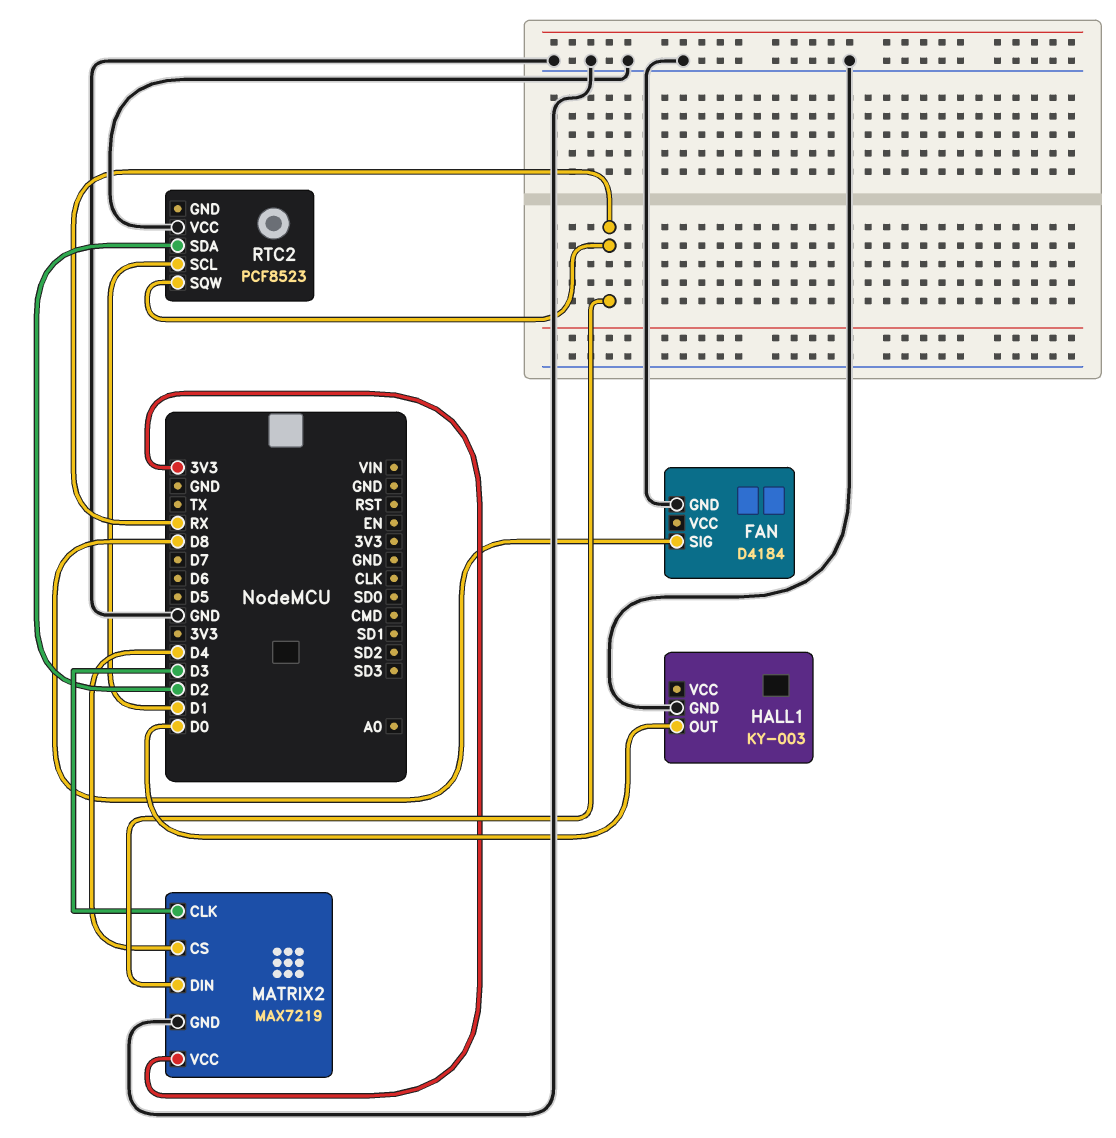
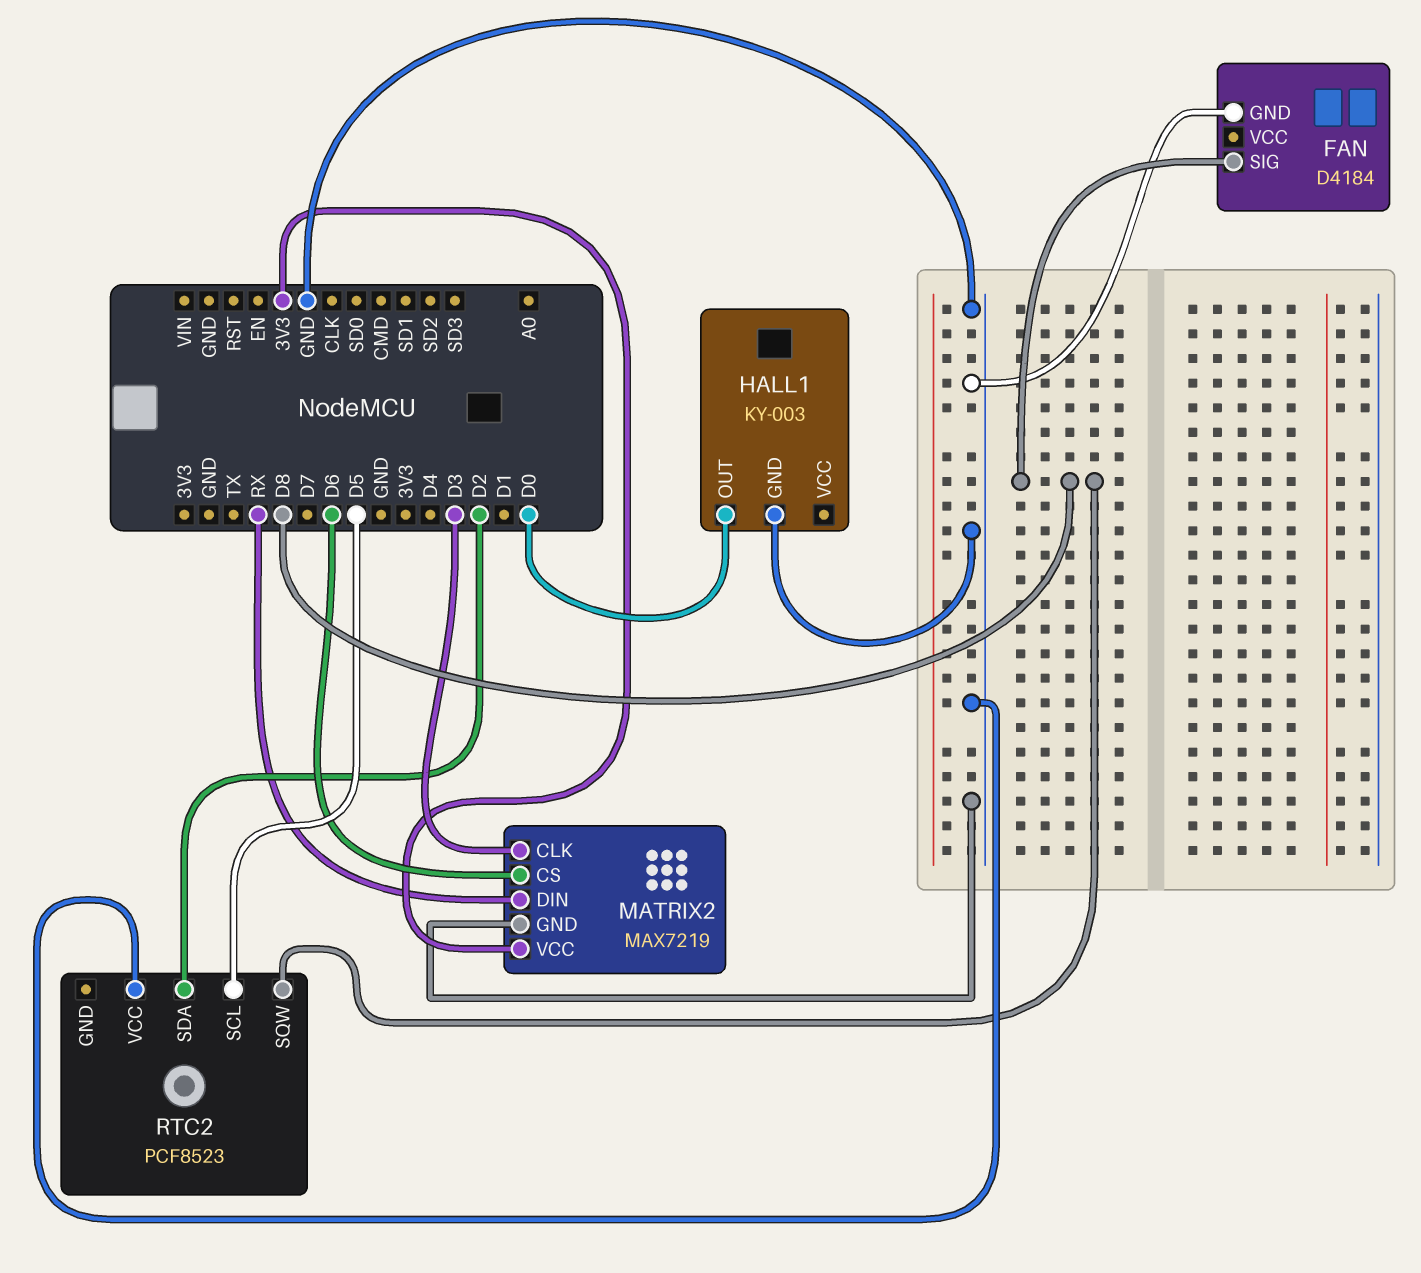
MATRIX2 pin CS: D4 -> D6
RTC2 pin SCL: D1 -> D5
RTC2 pin SQW: RX -> D8

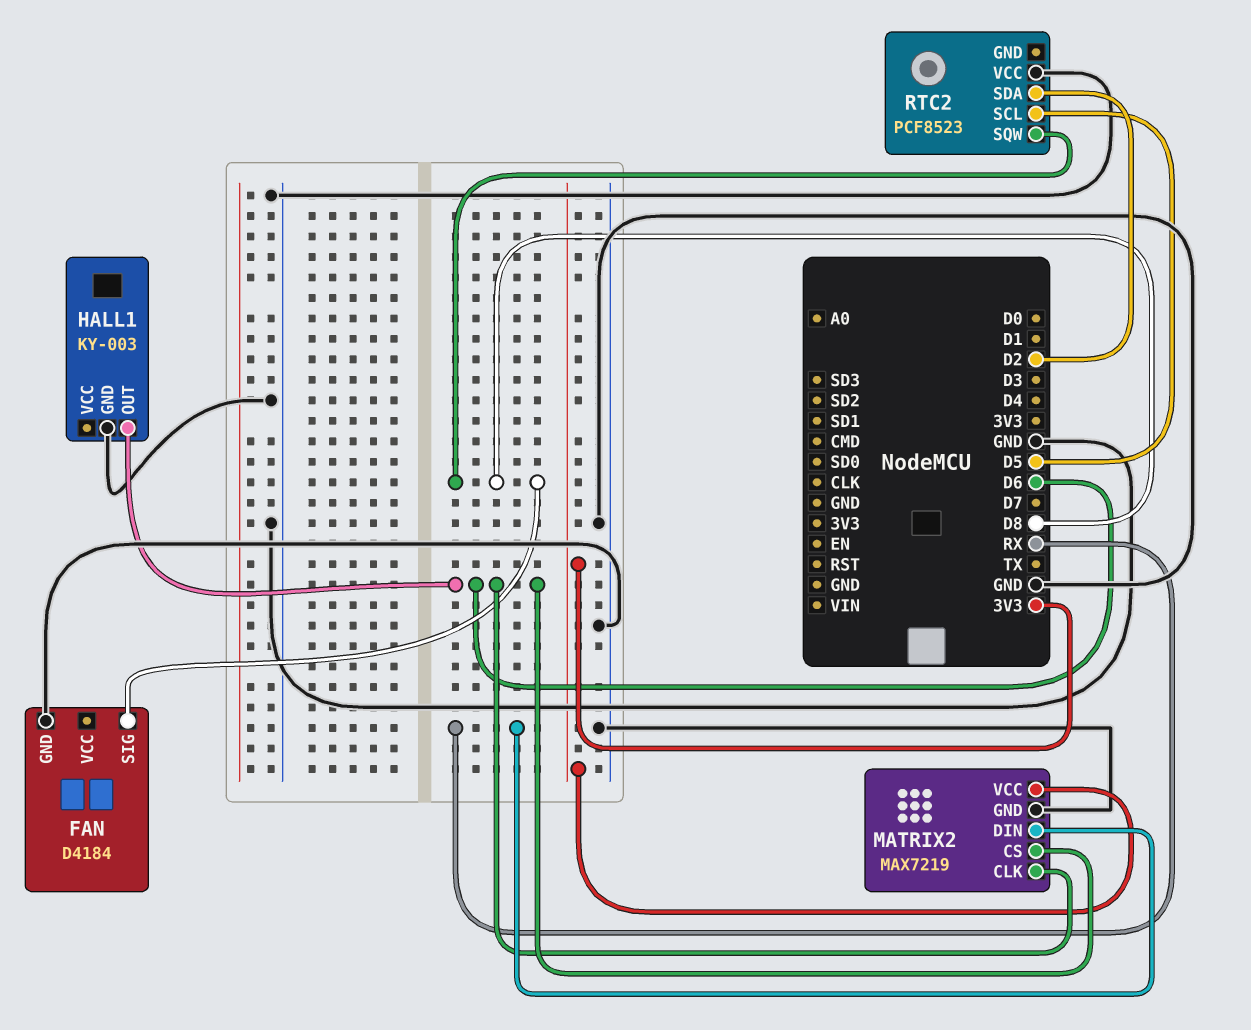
HALL1 pin OUT: D0 -> D6
MATRIX2 pin CLK: D3 -> D6

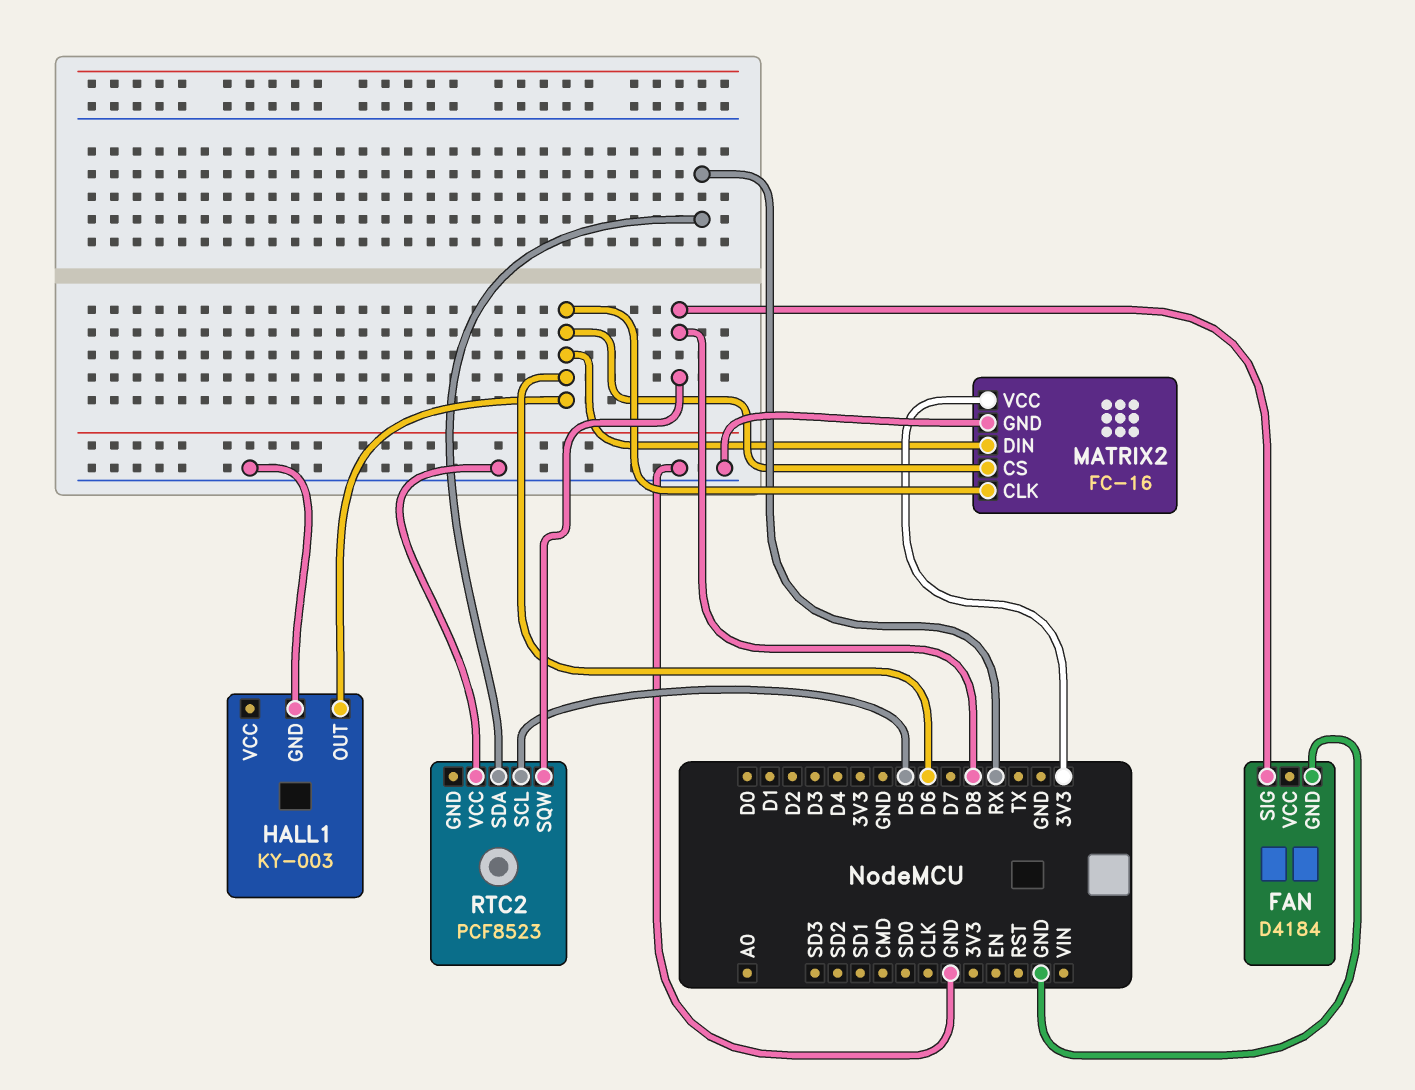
MATRIX2: MAX7219 -> FC-16
MATRIX2 pin DIN: RX -> D6
RTC2 pin SDA: D2 -> RX

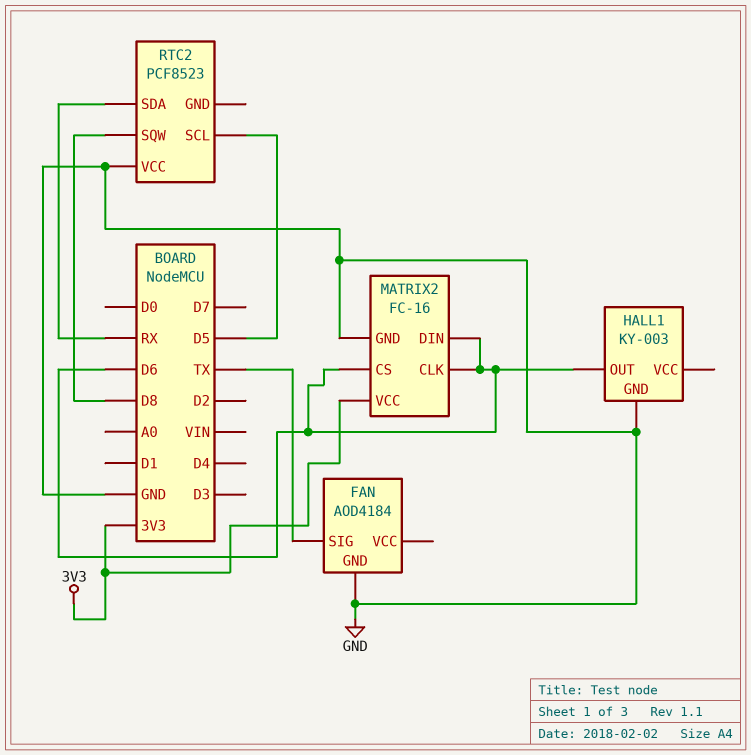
FAN: D4184 -> AOD4184
FAN pin SIG: D8 -> TX

